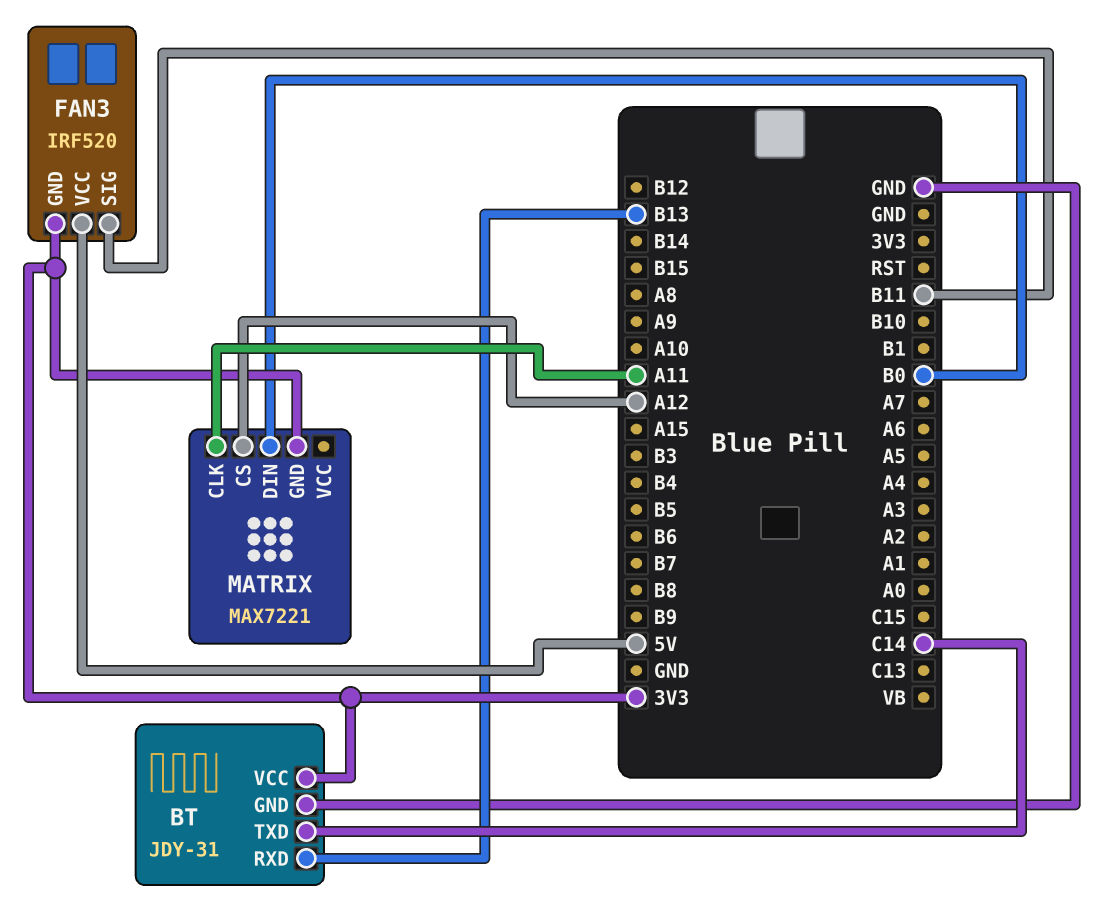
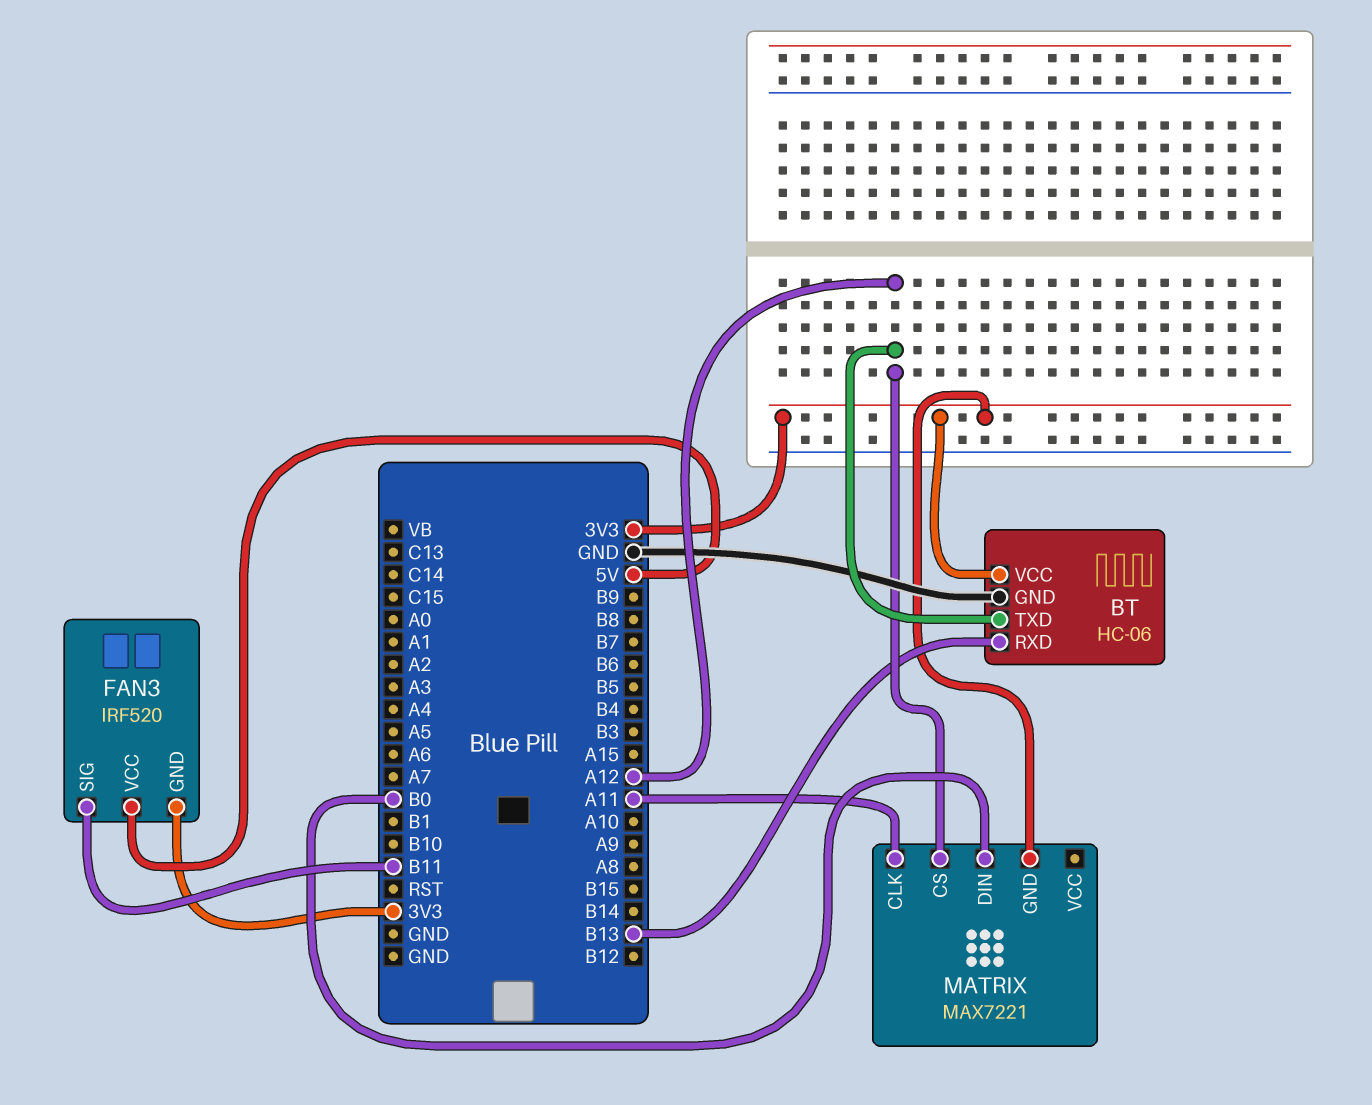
BT: JDY-31 -> HC-06
BT pin TXD: C14 -> A12

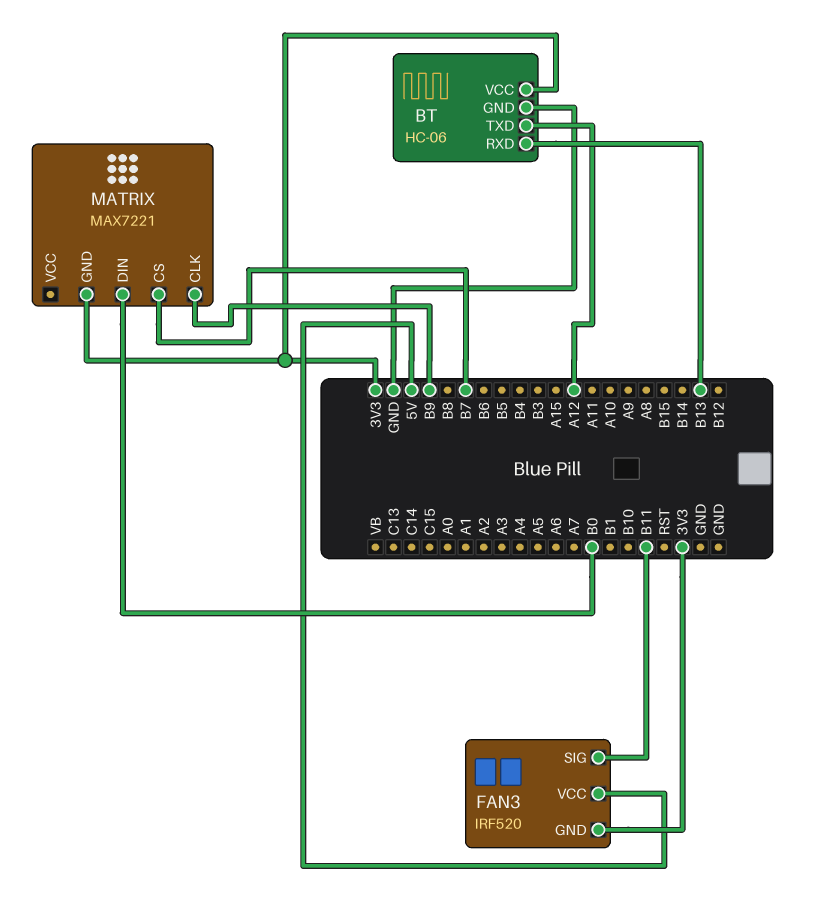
MATRIX pin CLK: A11 -> B9
MATRIX pin CS: A12 -> B7

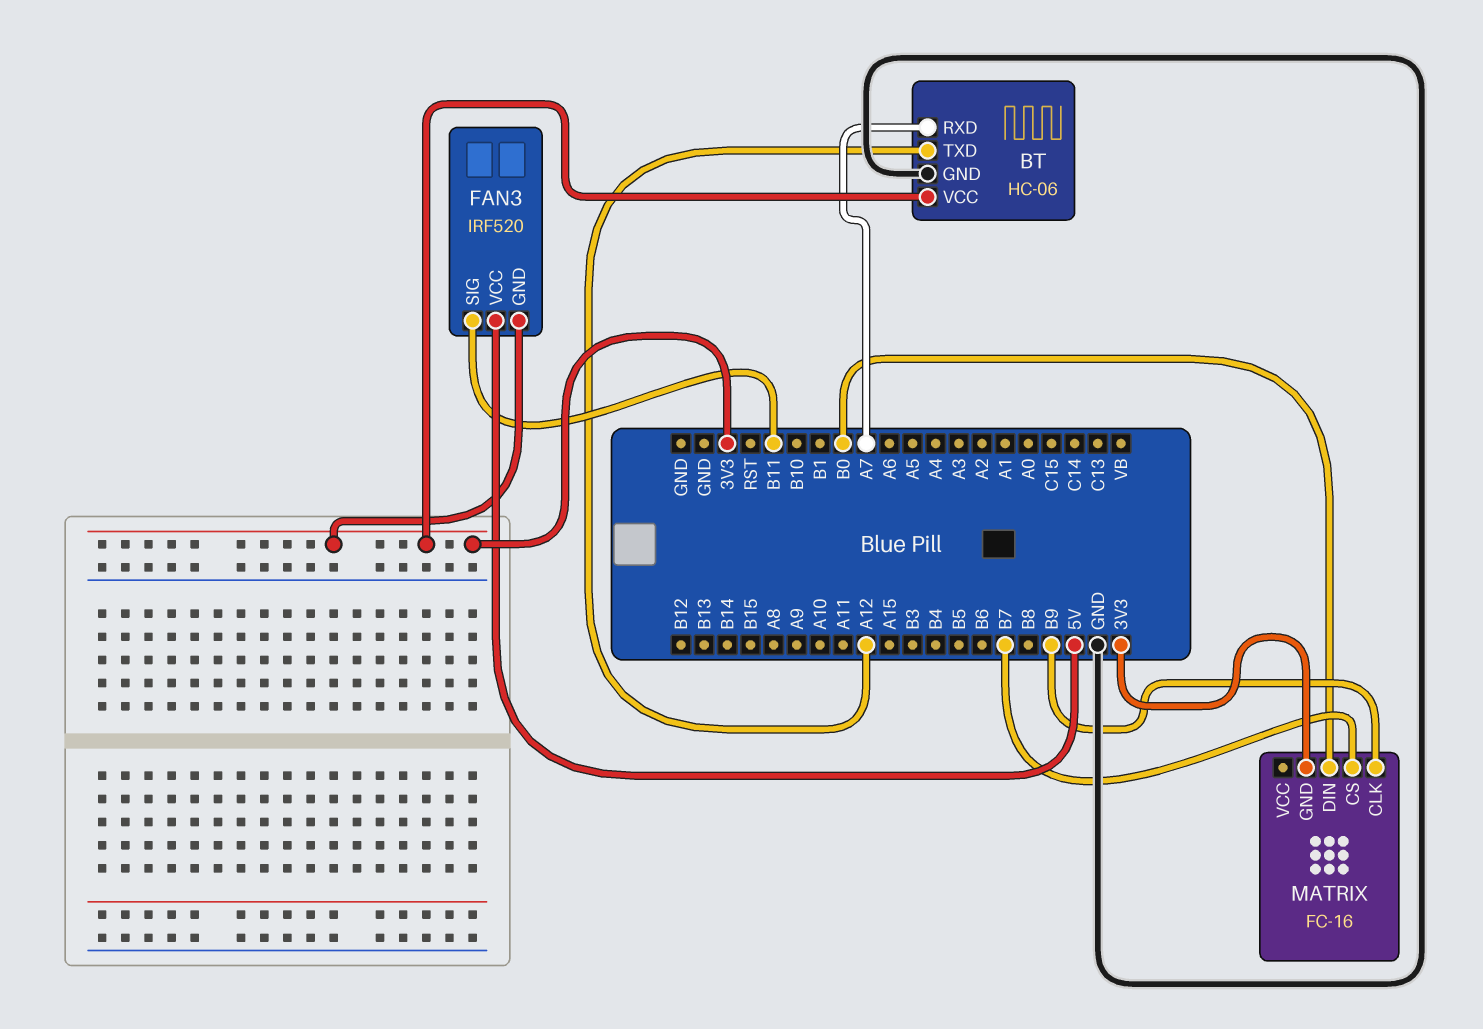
BT pin RXD: B13 -> A7
MATRIX: MAX7221 -> FC-16

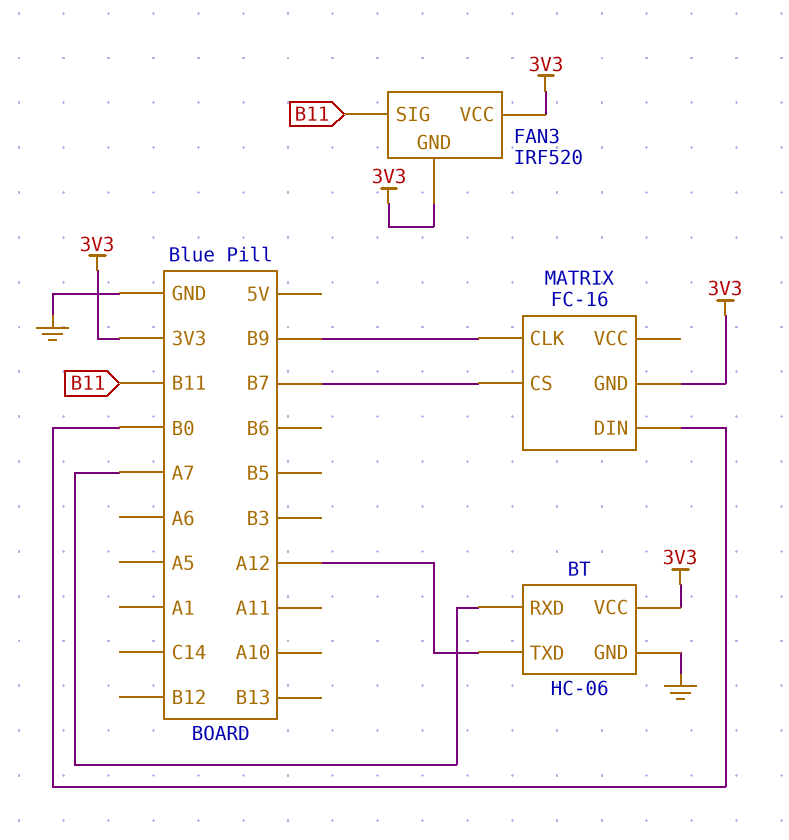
FAN3 pin VCC: 5V -> 3V3

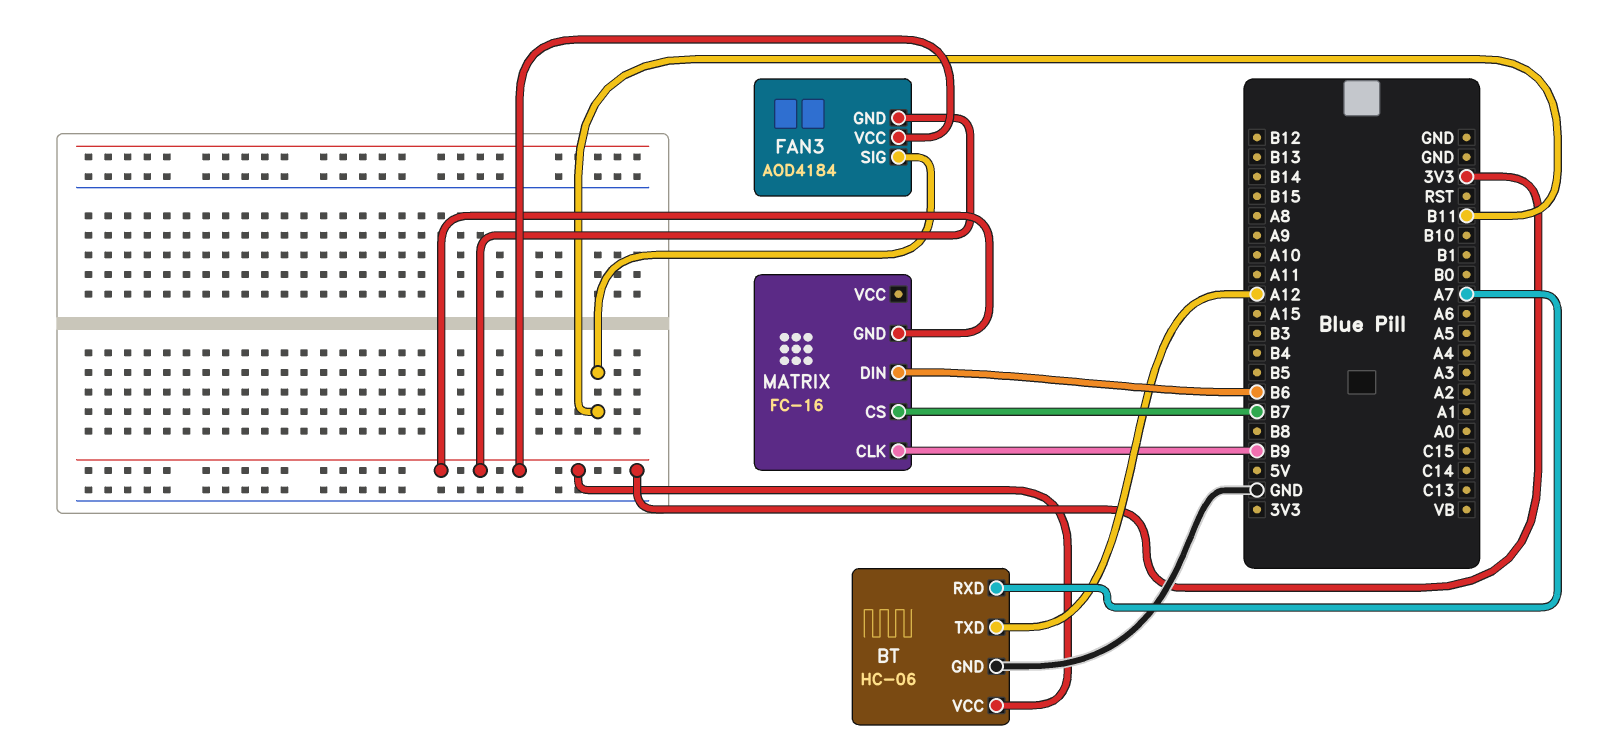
FAN3: IRF520 -> AOD4184
MATRIX pin DIN: B0 -> B6

